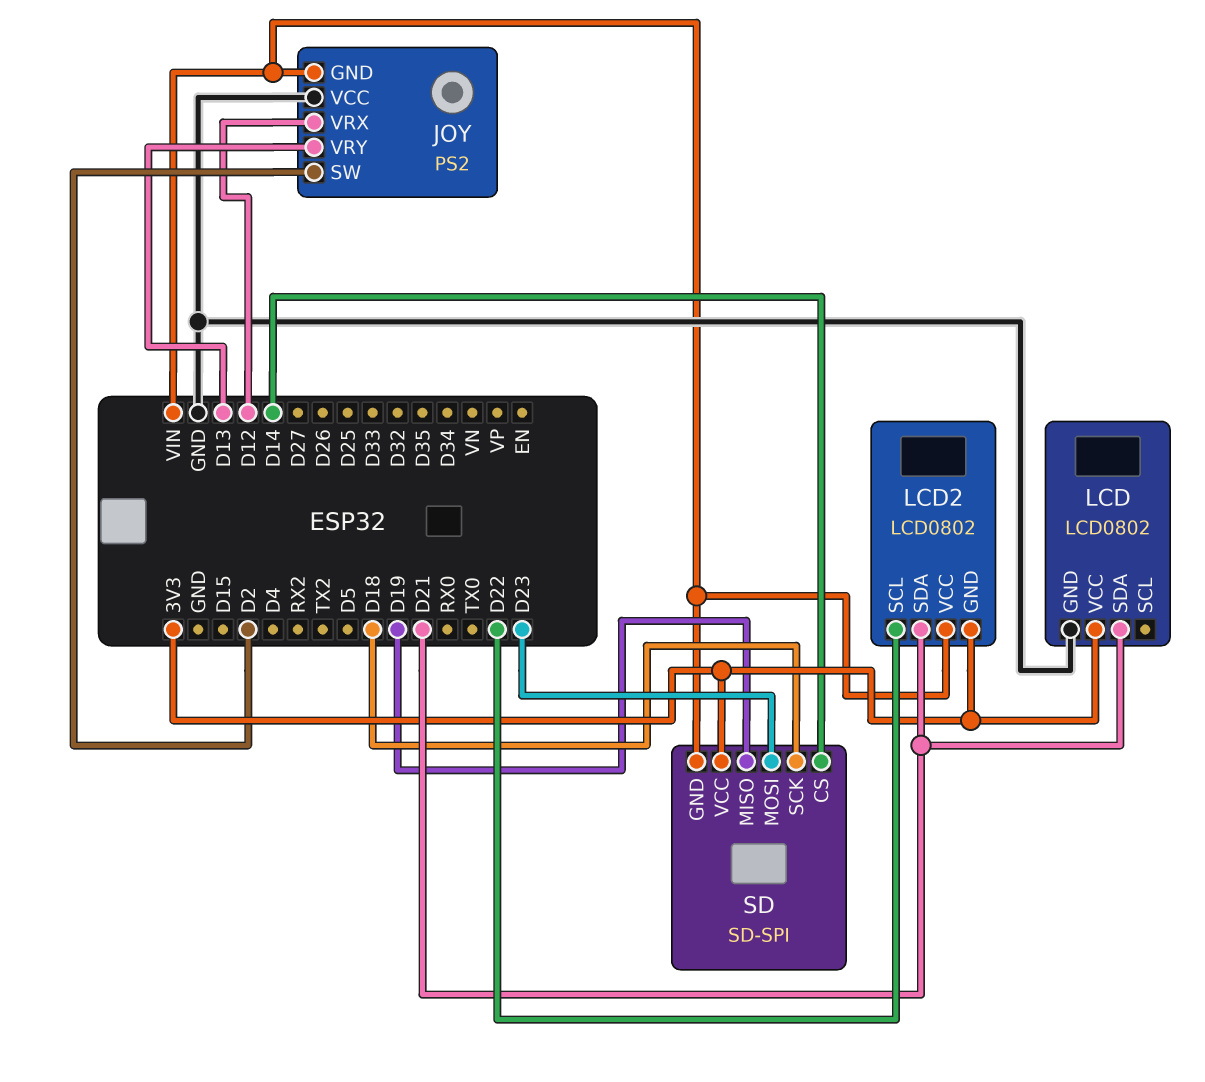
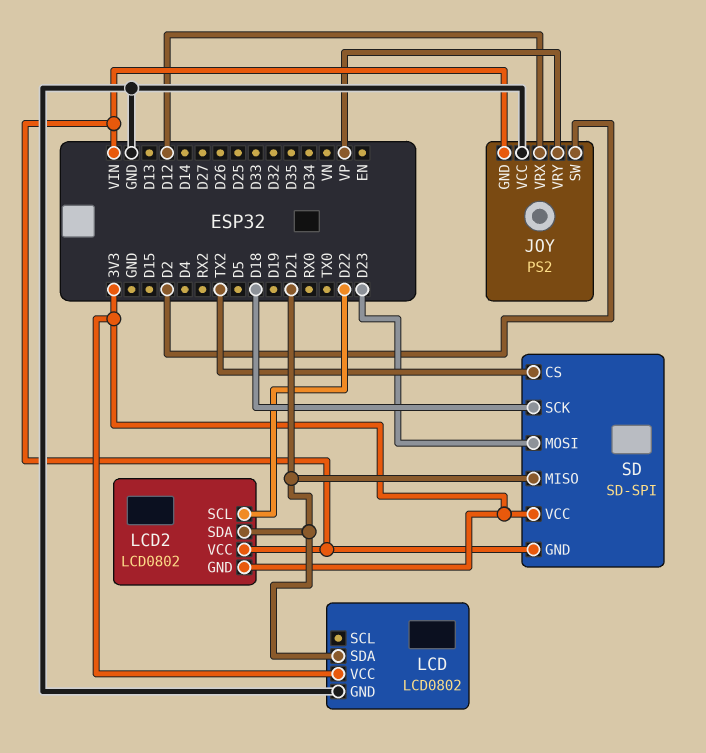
JOY pin VRY: D13 -> VP
SD pin CS: D14 -> TX2
SD pin MISO: D19 -> D21

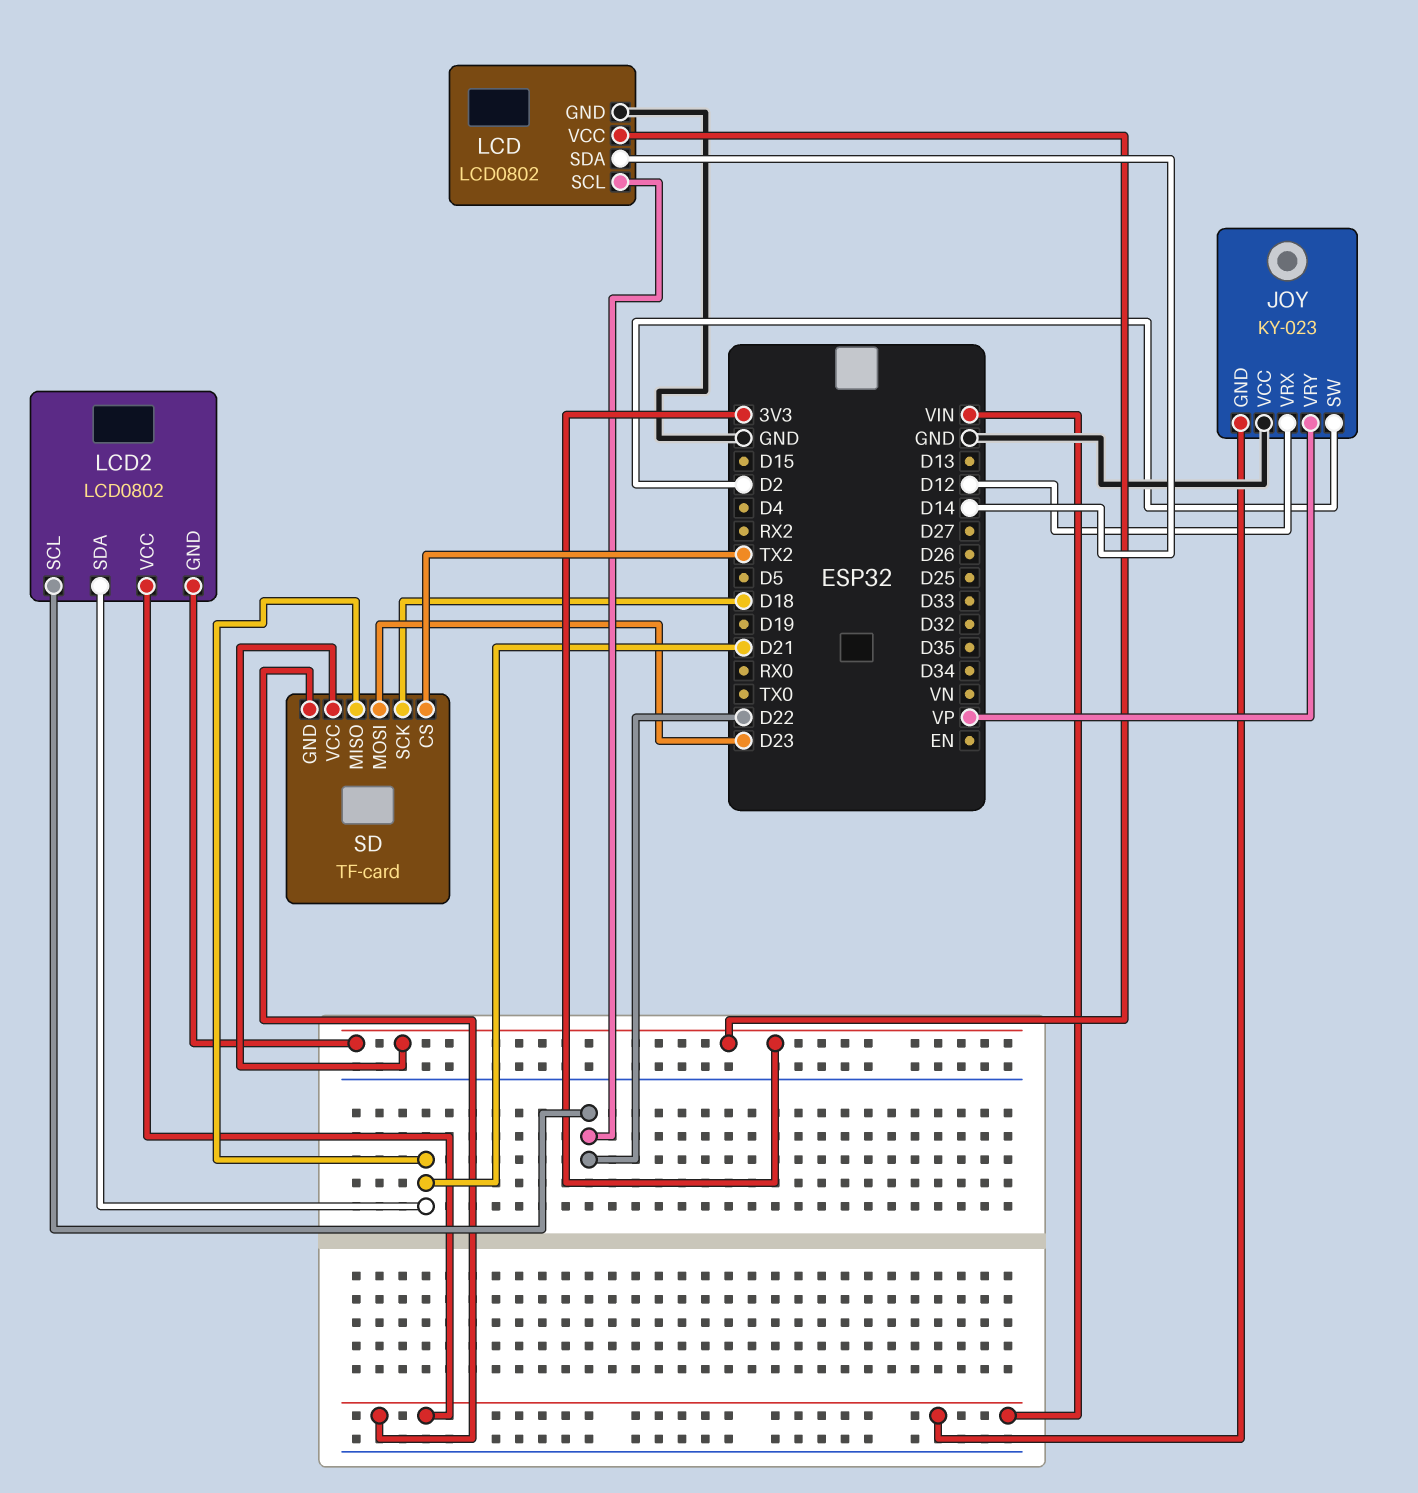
JOY: PS2 -> KY-023
LCD pin SCL: none -> D22
LCD pin SDA: D21 -> D14
SD: SD-SPI -> TF-card

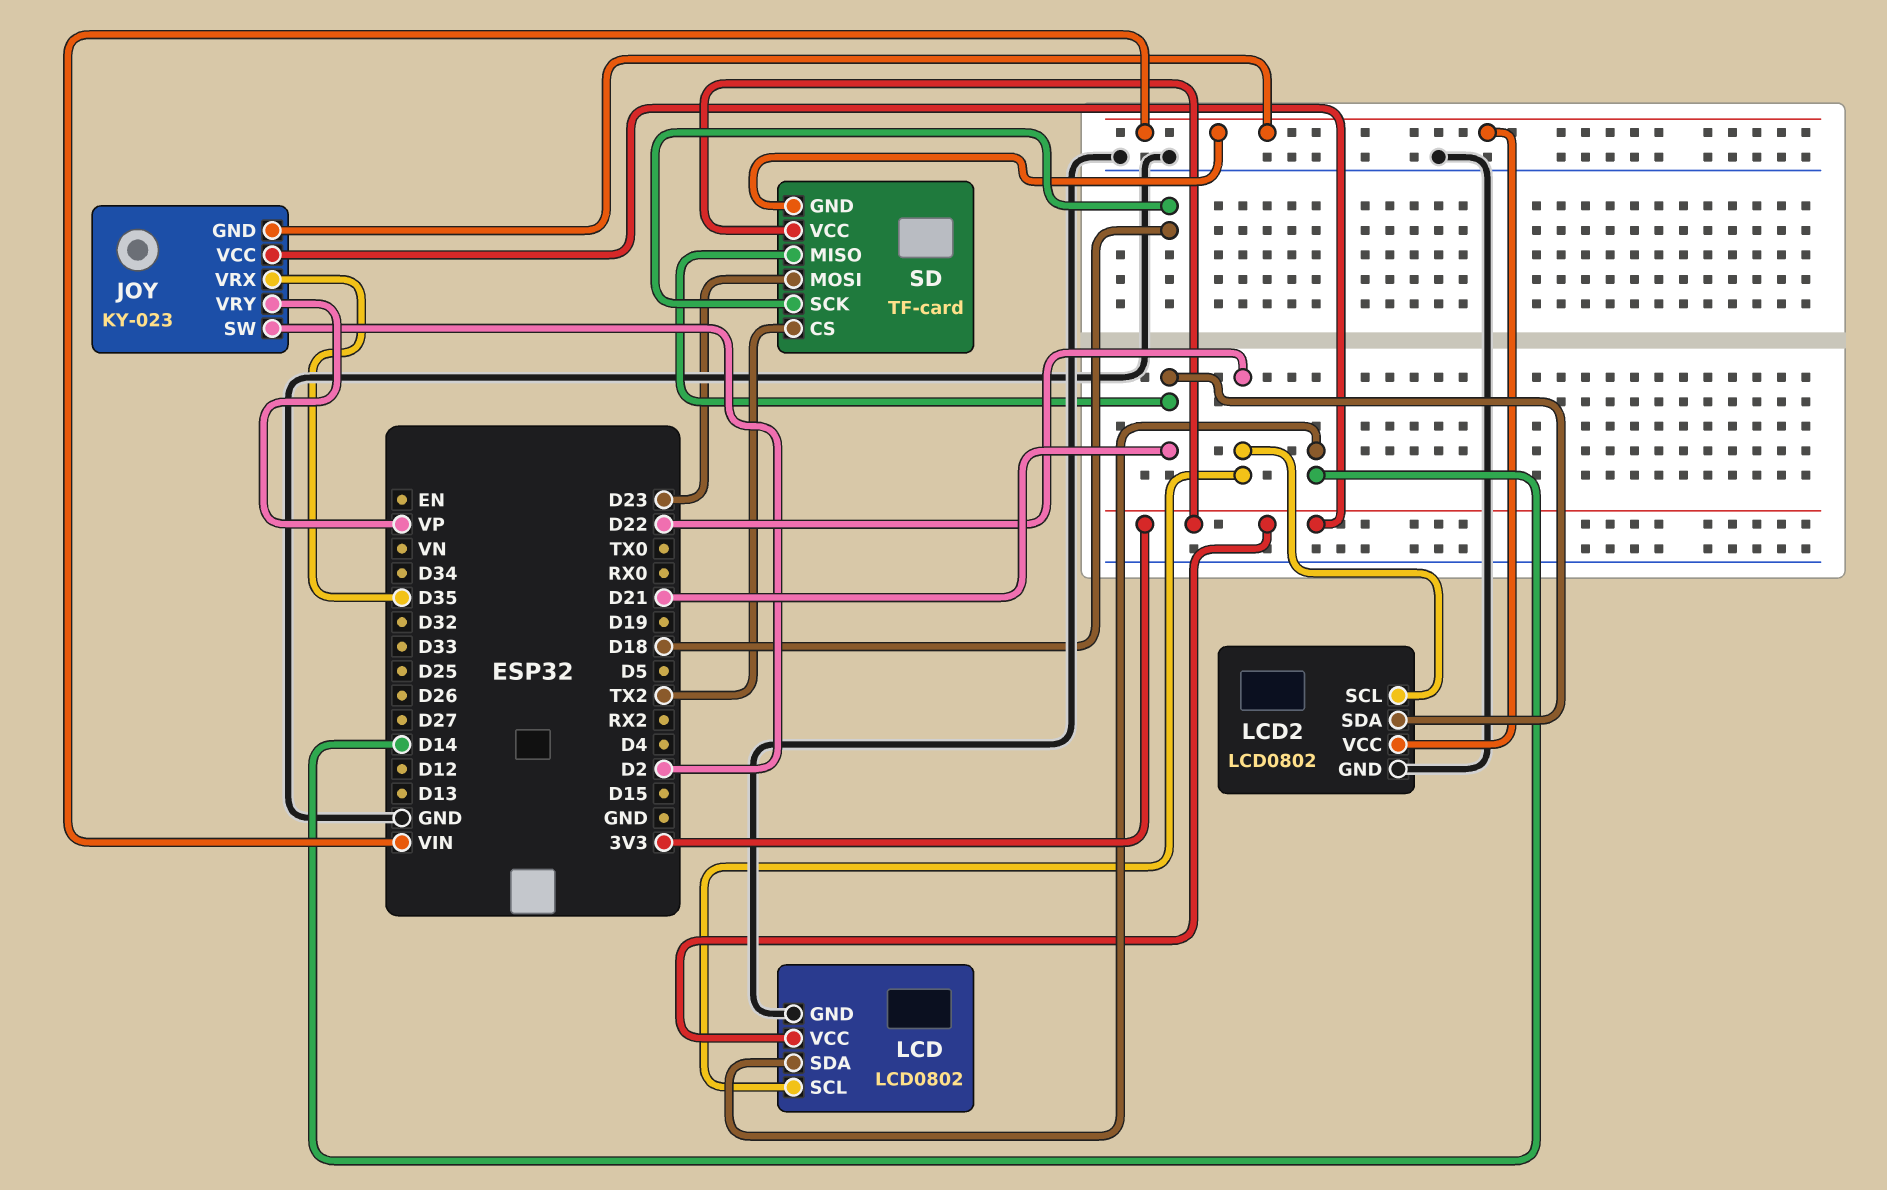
JOY pin VCC: GND -> 3V3
JOY pin VRX: D12 -> D35
LCD2 pin GND: 3V3 -> GND

